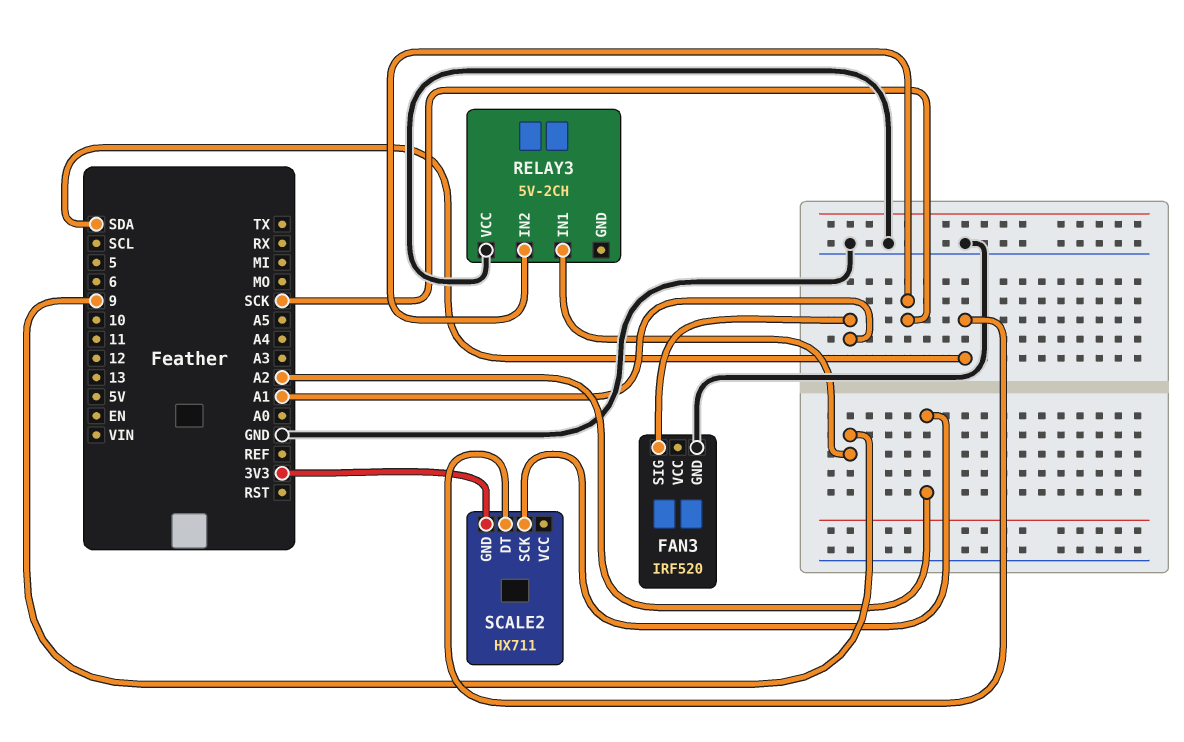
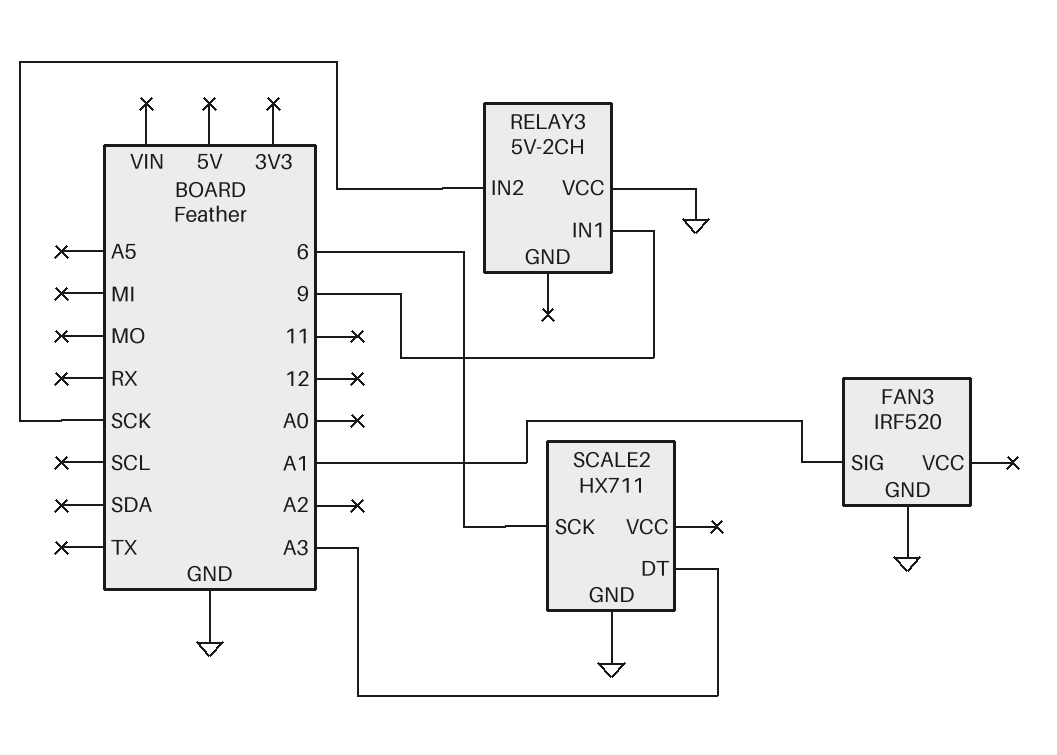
SCALE2 pin DT: SDA -> A3
SCALE2 pin GND: 3V3 -> GND
SCALE2 pin SCK: A2 -> 6

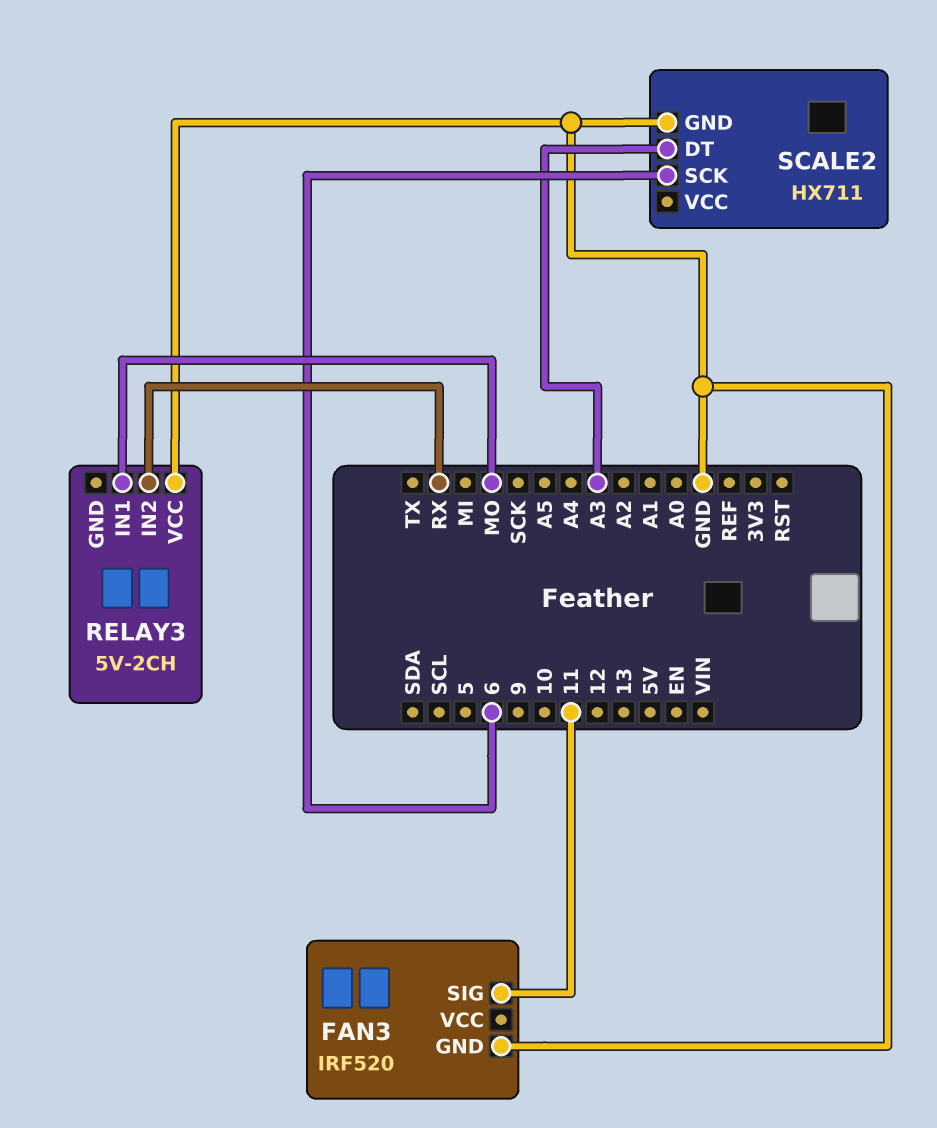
FAN3 pin SIG: A1 -> 11
RELAY3 pin IN1: 9 -> MO
RELAY3 pin IN2: SCK -> RX

